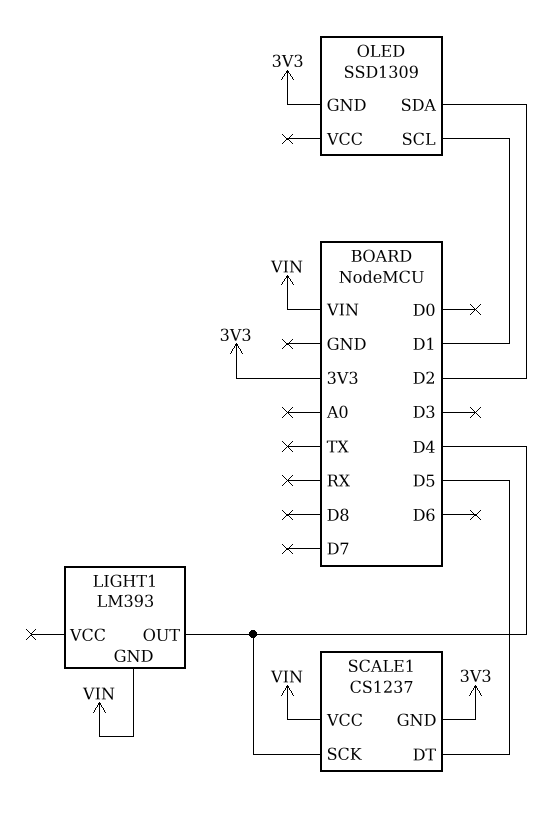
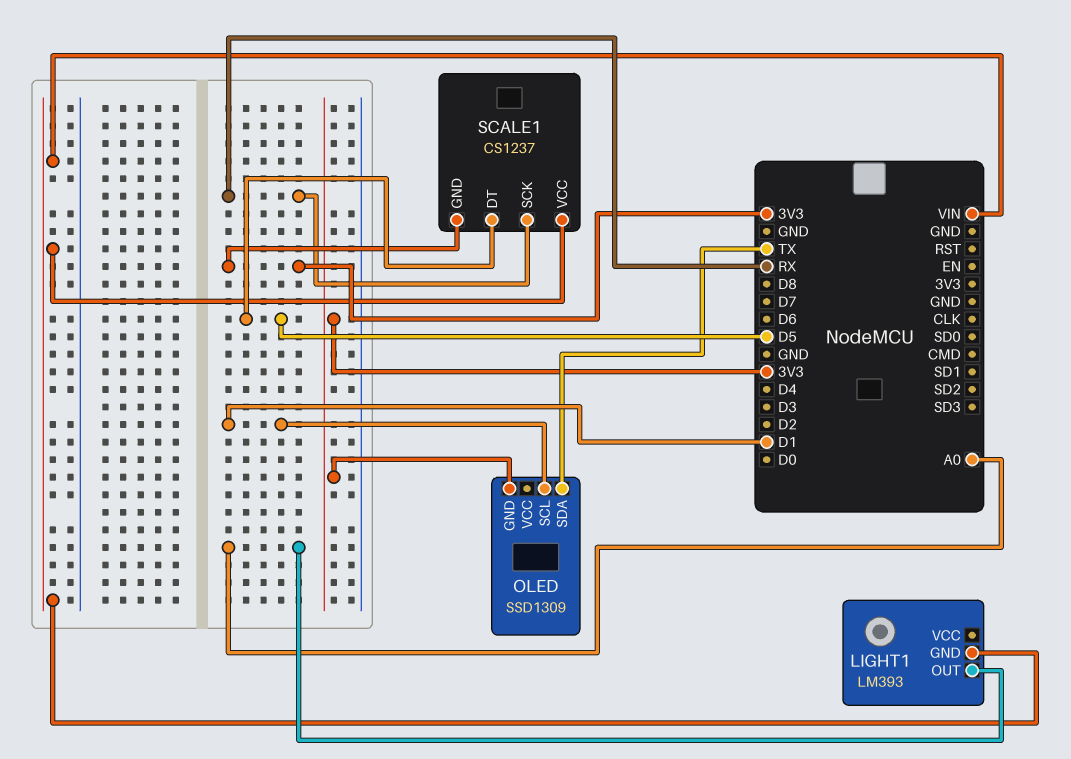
LIGHT1 pin OUT: D4 -> A0
OLED pin SDA: D2 -> TX
SCALE1 pin SCK: D4 -> RX

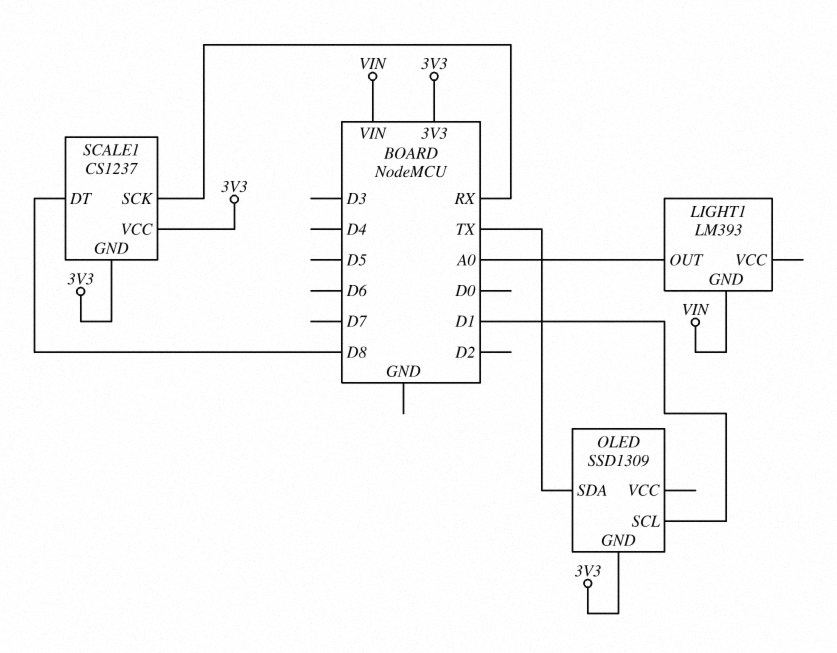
SCALE1 pin DT: D5 -> D8
SCALE1 pin VCC: VIN -> 3V3

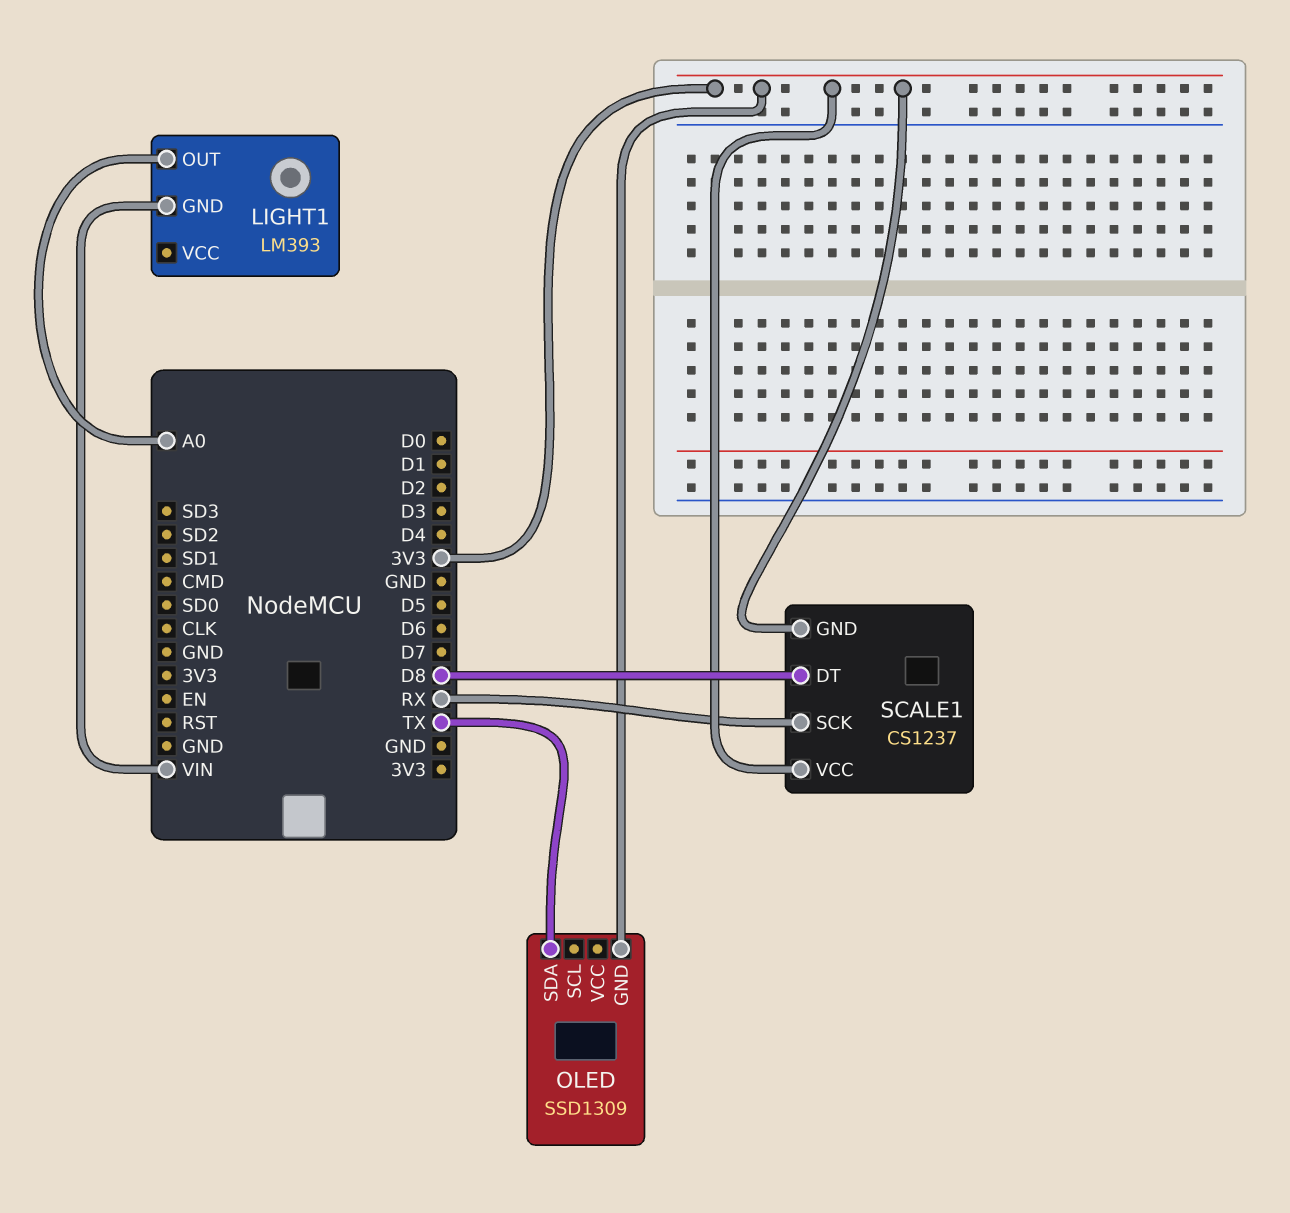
OLED pin SCL: D1 -> none

